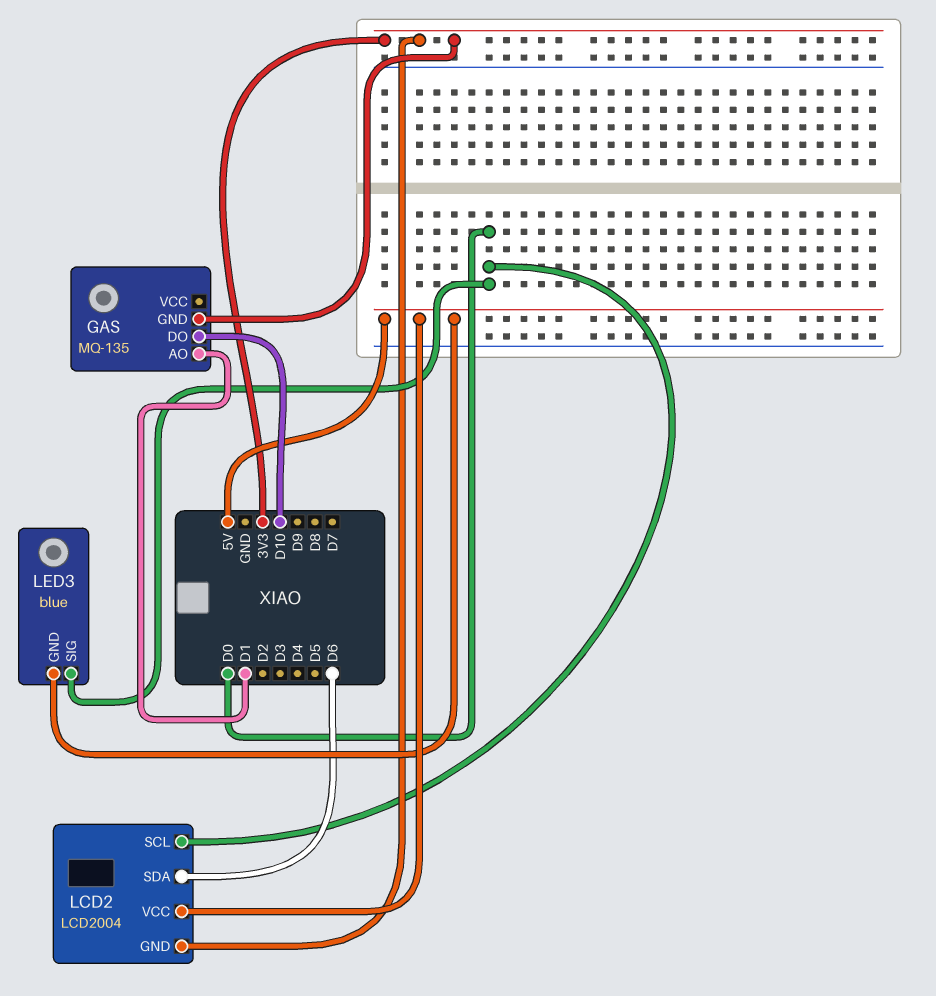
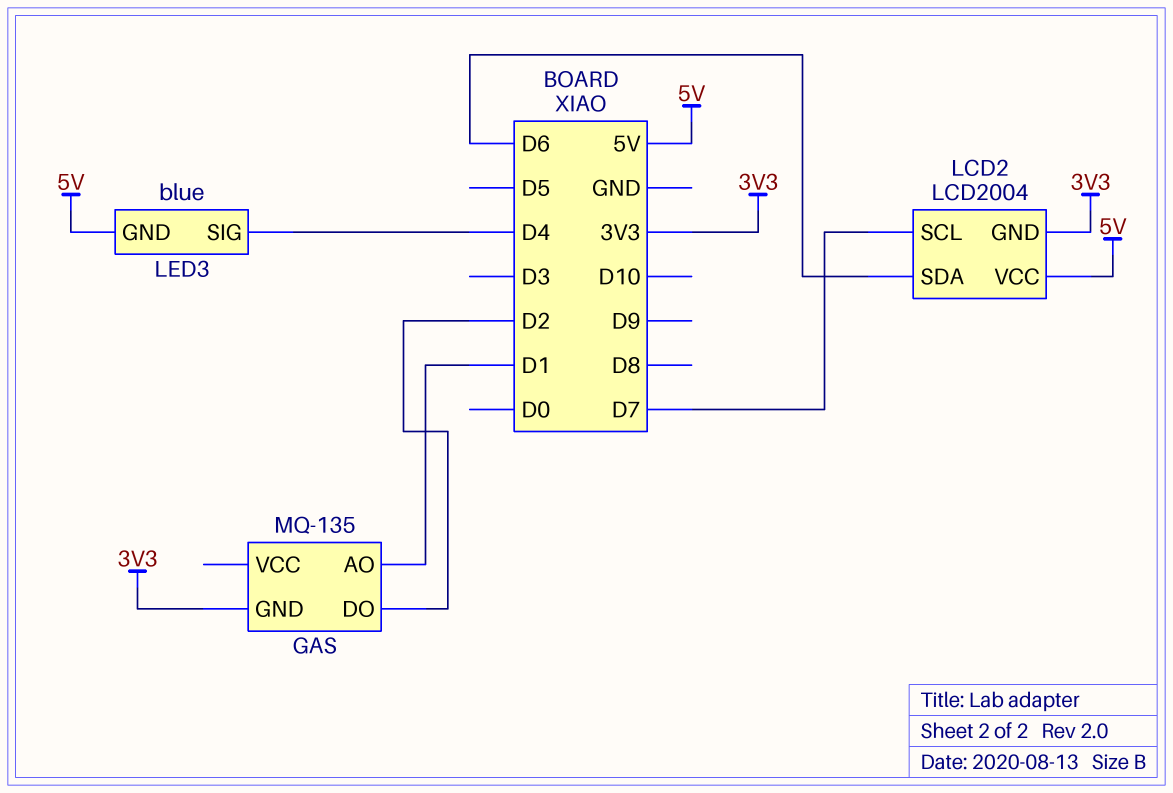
GAS pin DO: D10 -> D2
LCD2 pin SCL: D0 -> D7
LED3 pin SIG: D0 -> D4

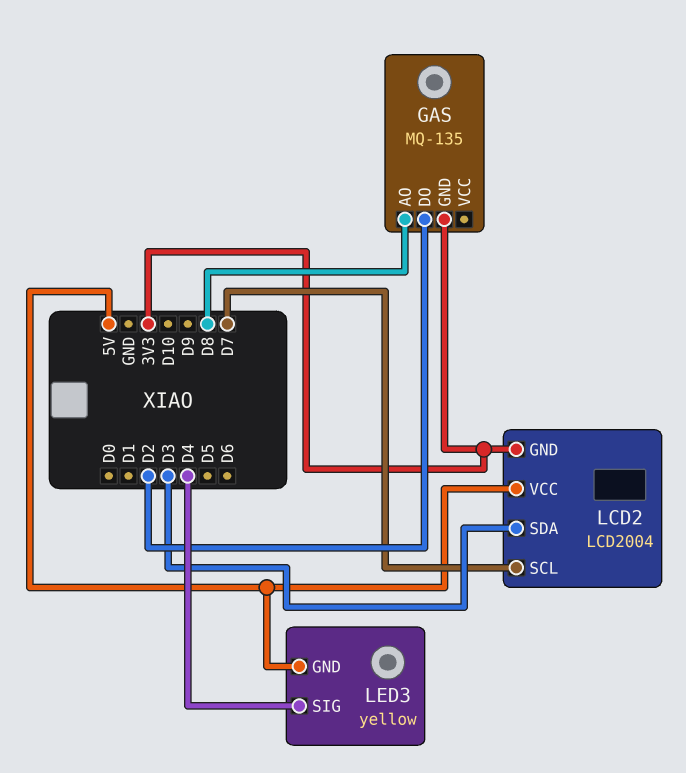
GAS pin AO: D1 -> D8
LCD2 pin SDA: D6 -> D3
LED3: blue -> yellow

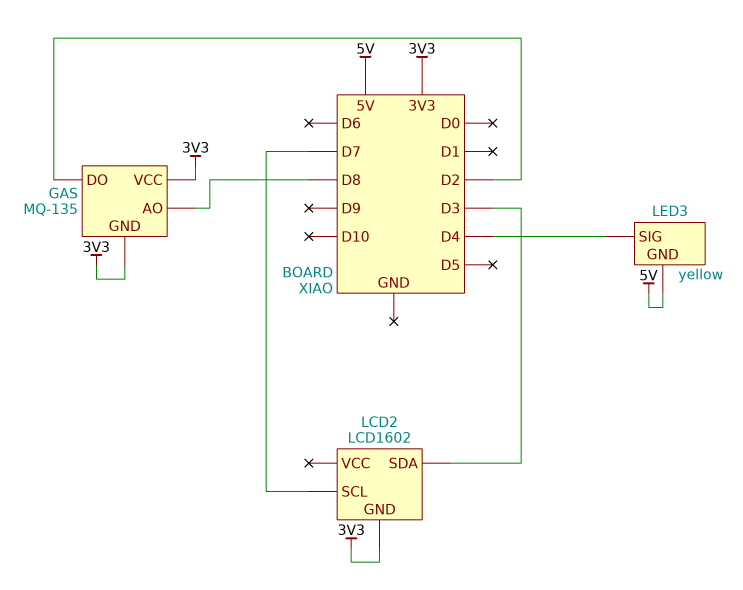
GAS pin VCC: none -> 3V3
LCD2: LCD2004 -> LCD1602
LCD2 pin VCC: 5V -> none

